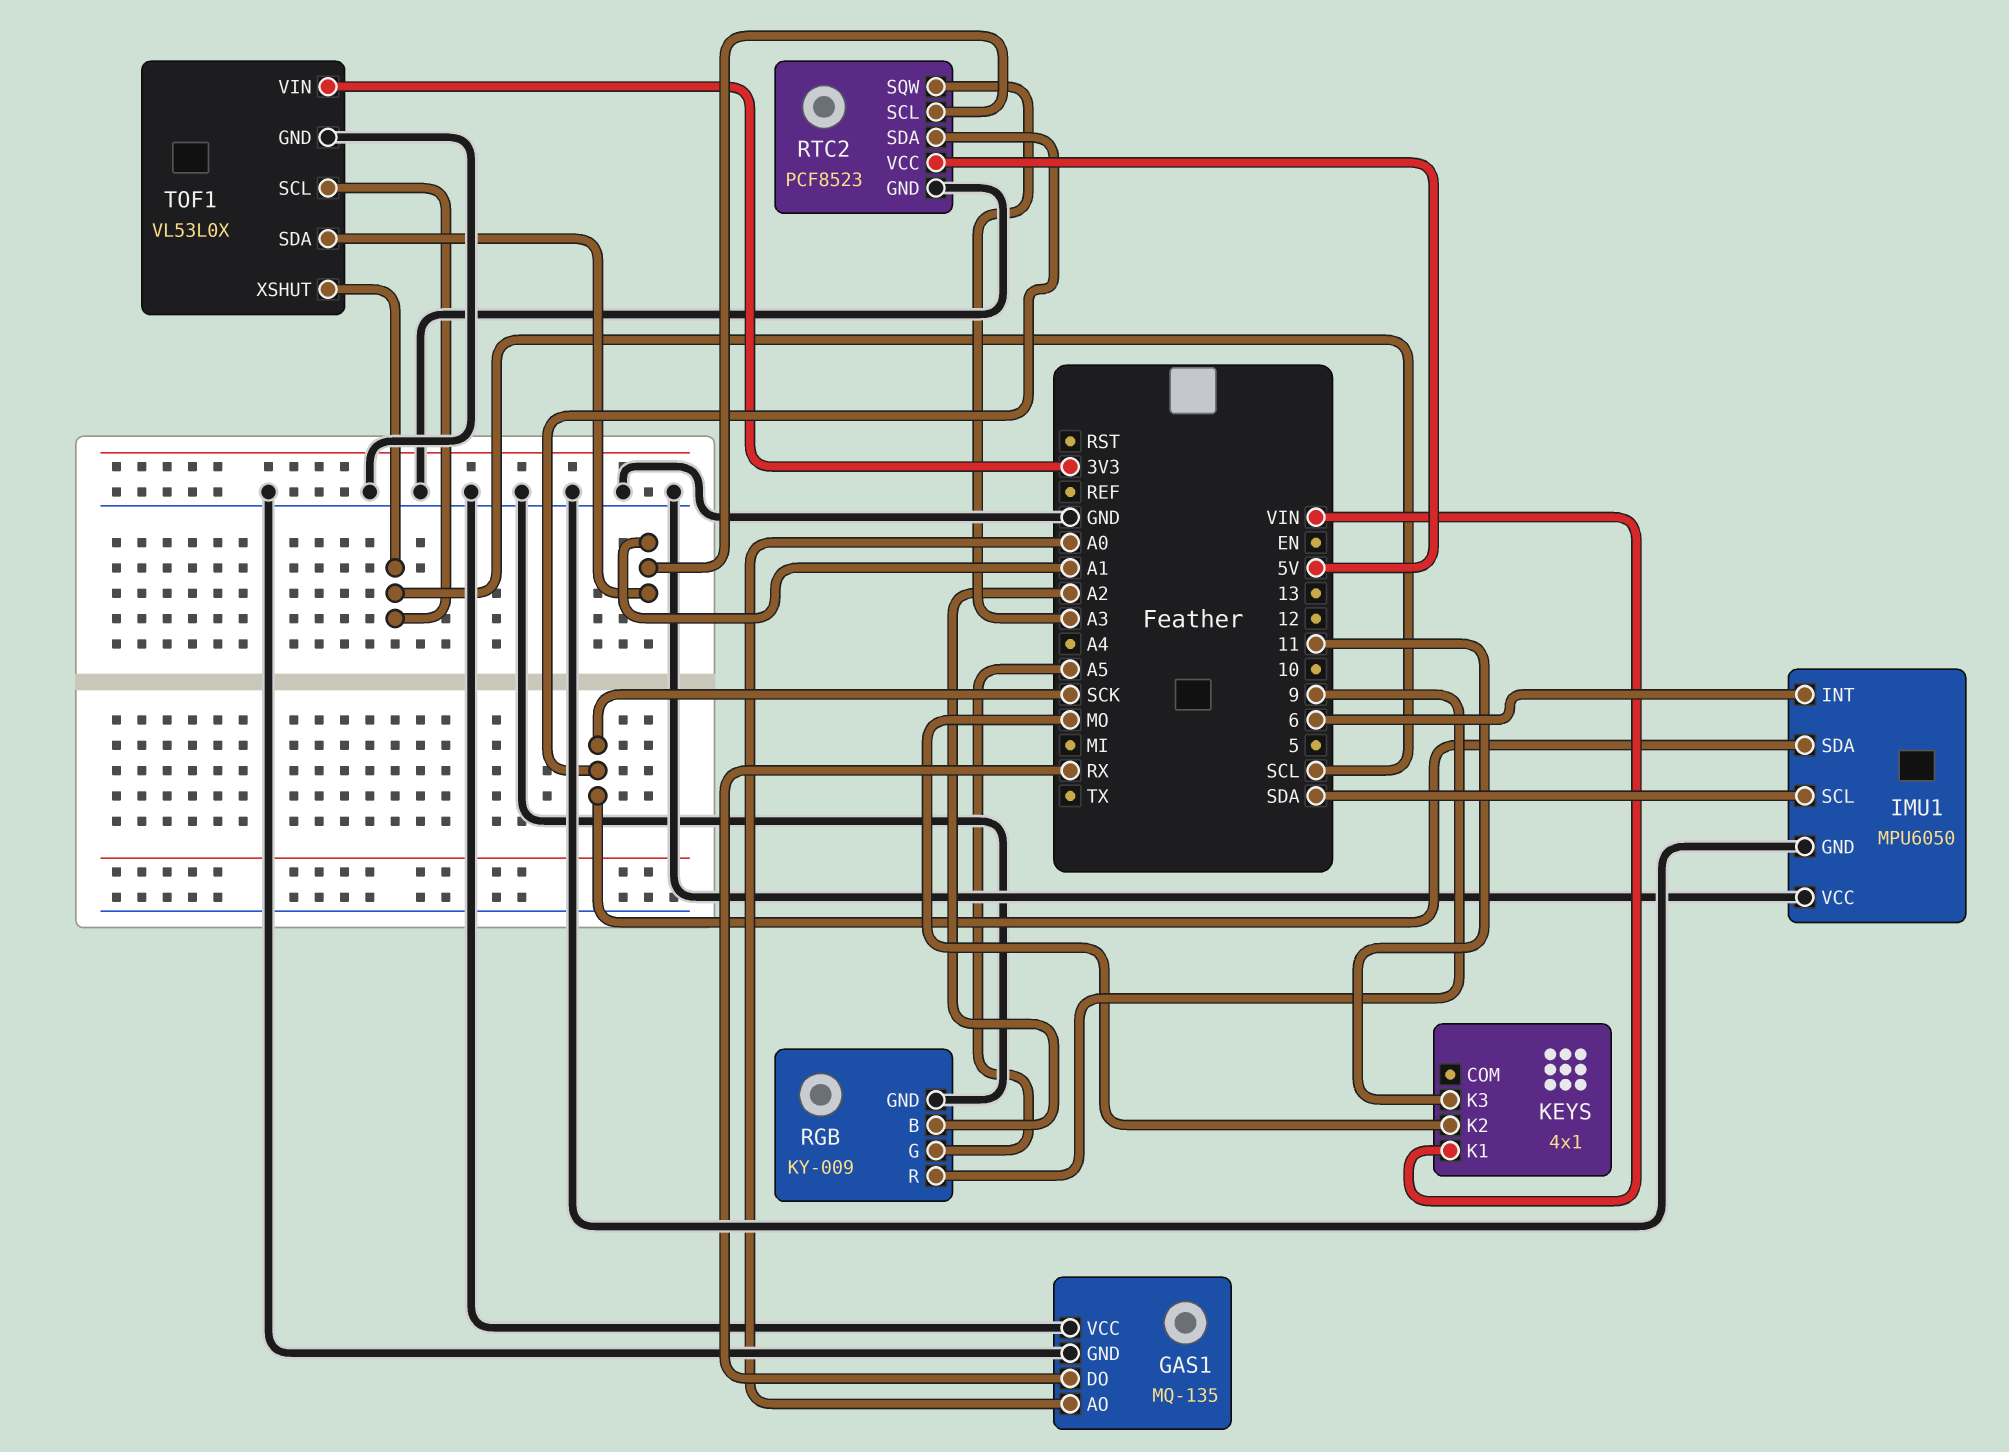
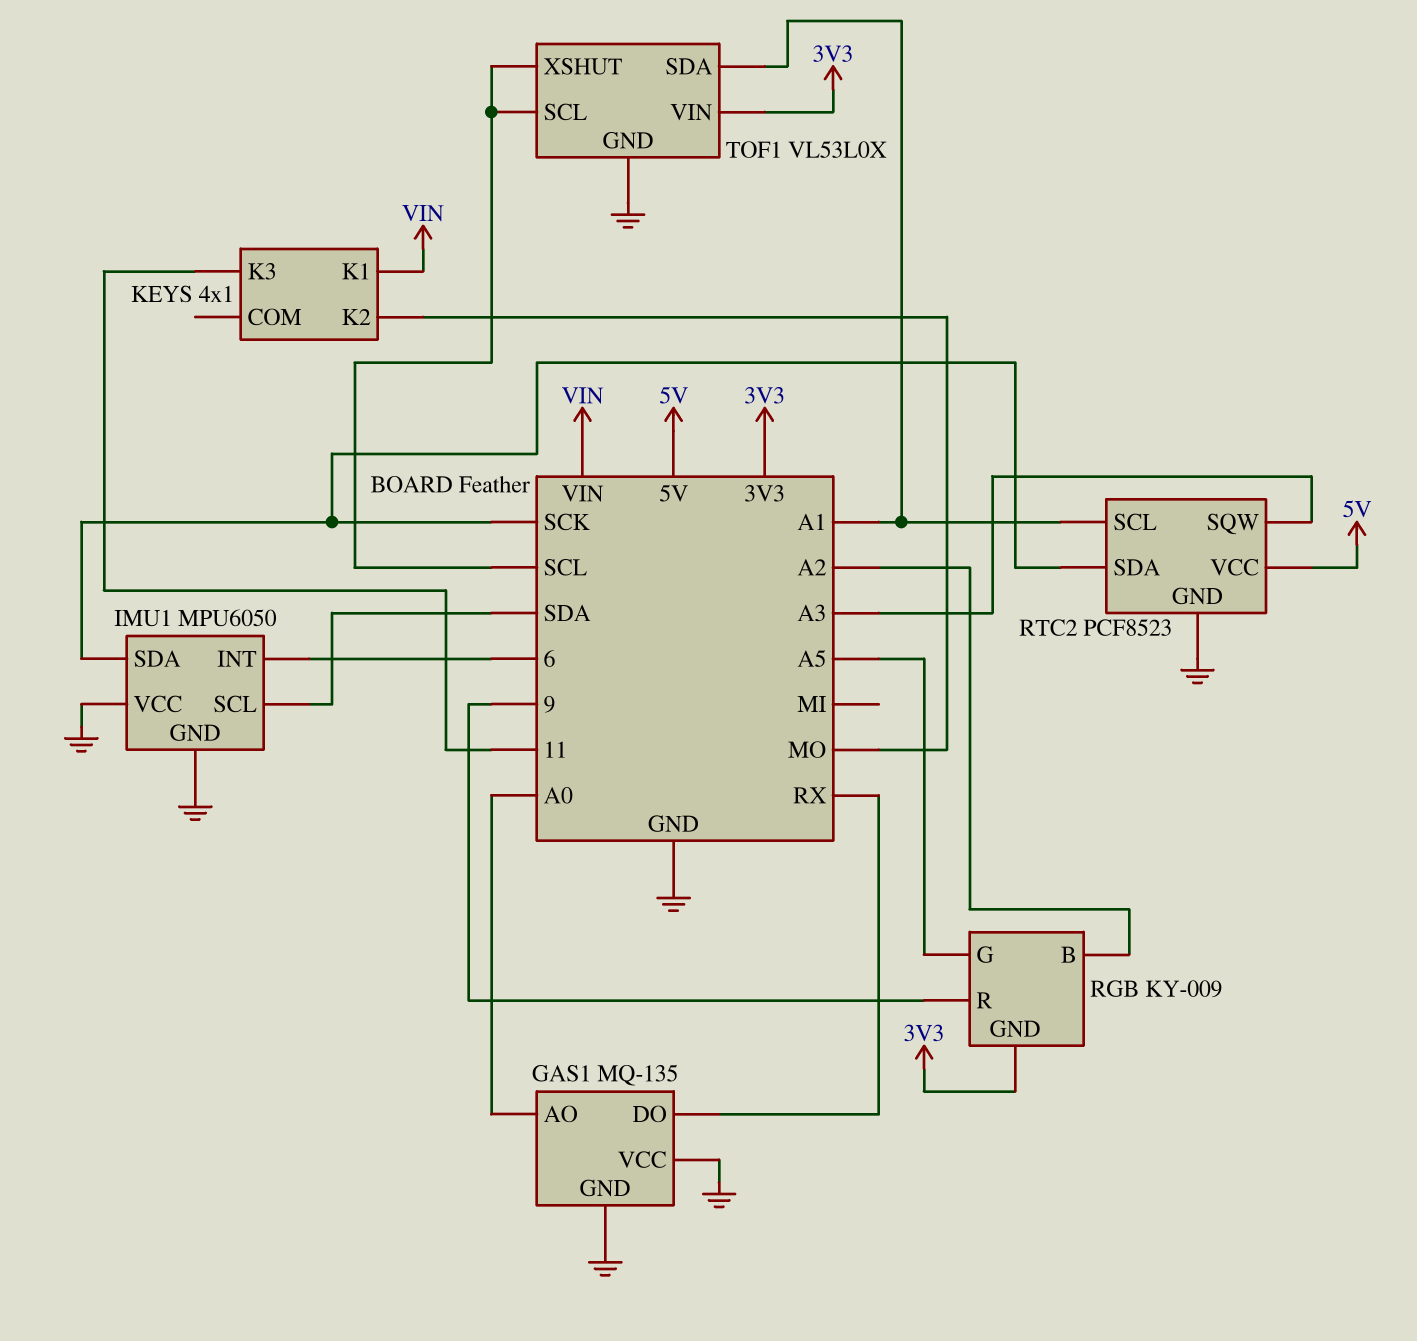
RGB pin GND: GND -> 3V3

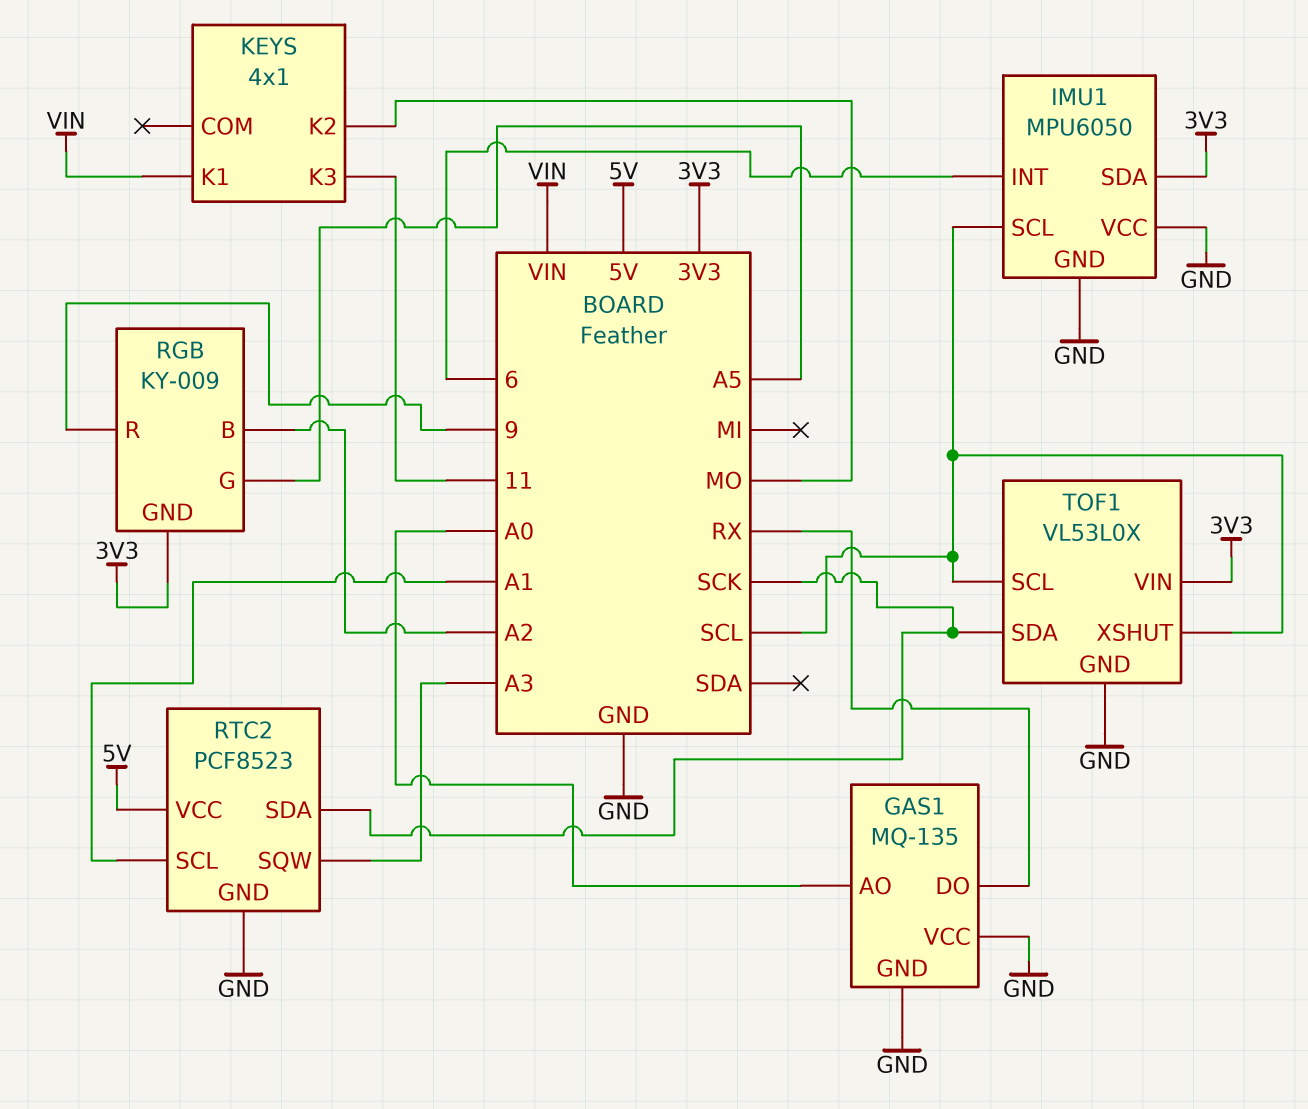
IMU1 pin SCL: SDA -> SCL
IMU1 pin SDA: SCK -> 3V3
TOF1 pin SDA: A1 -> SCK

